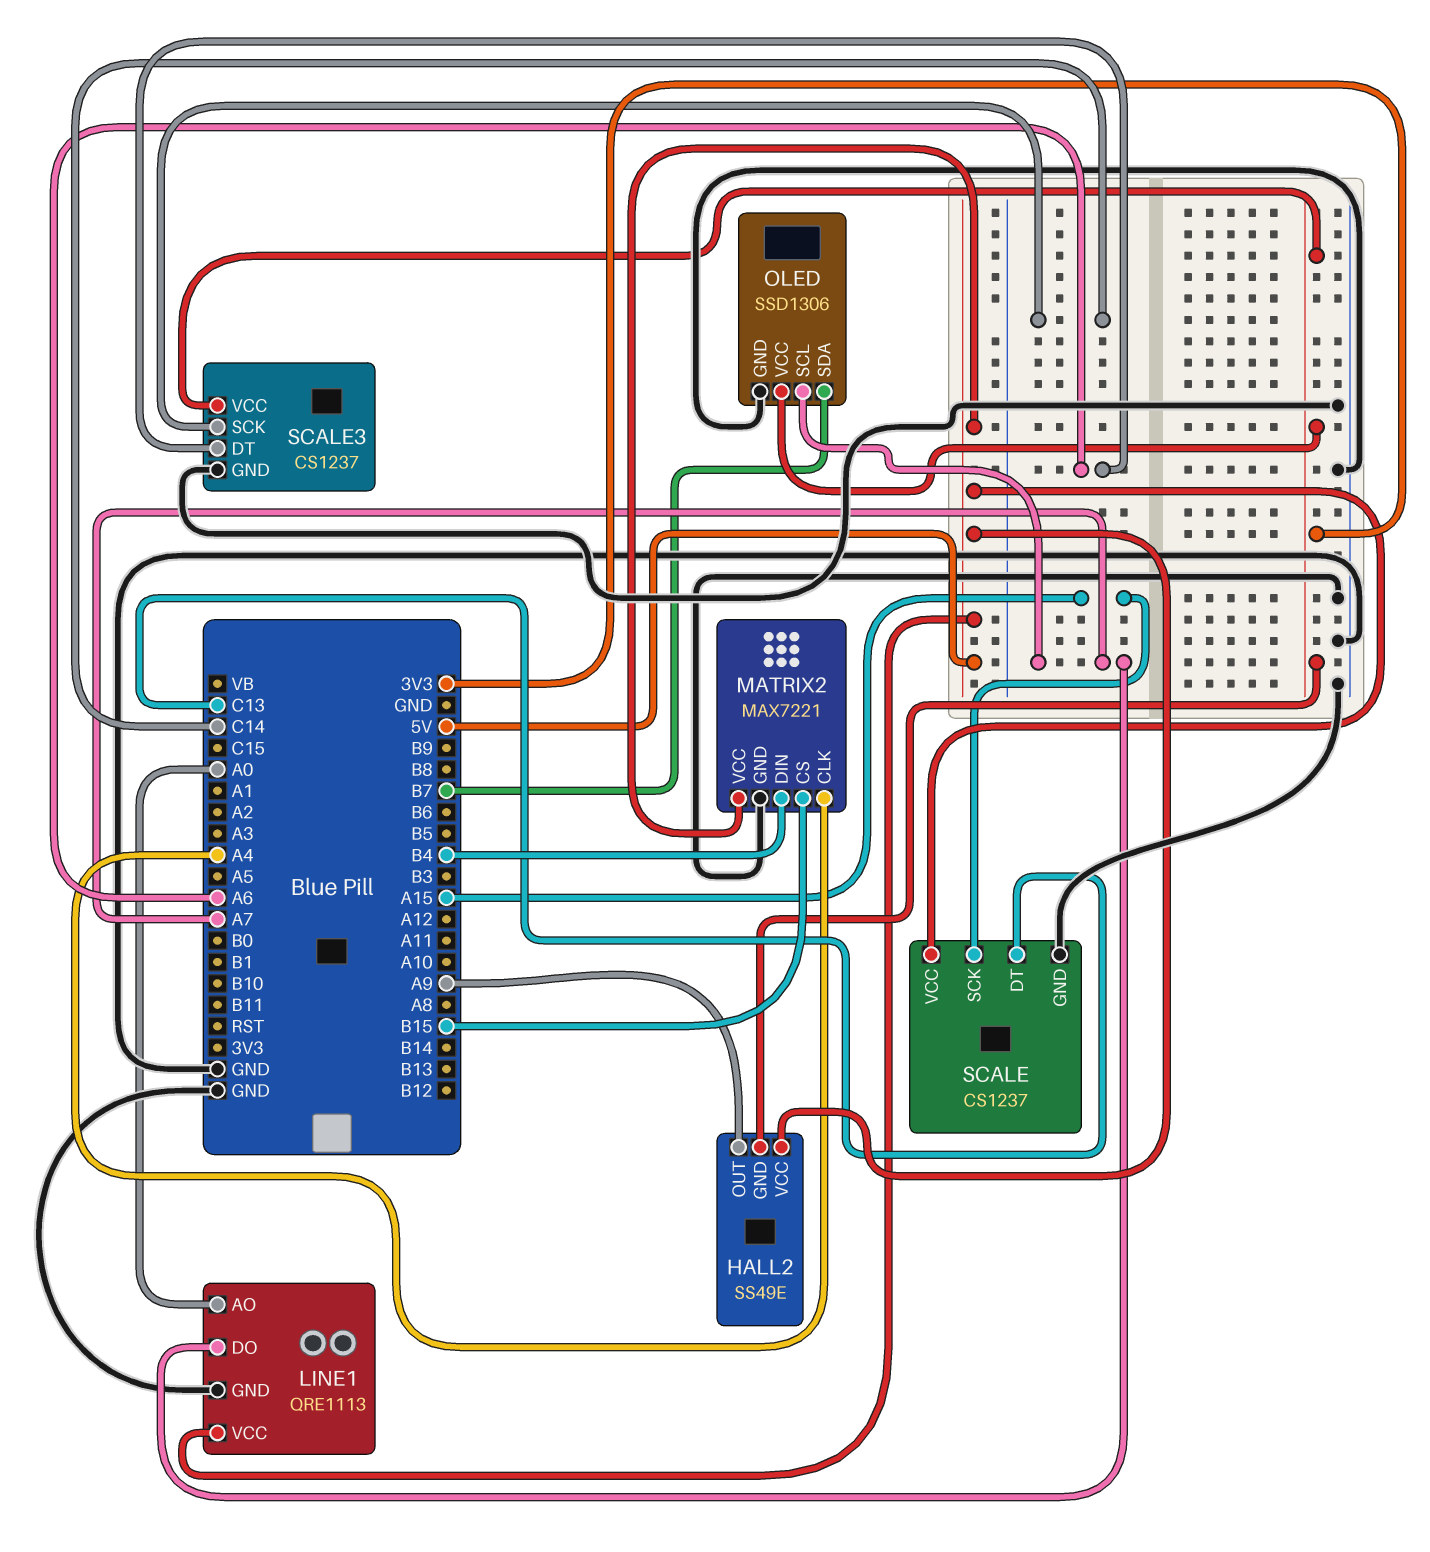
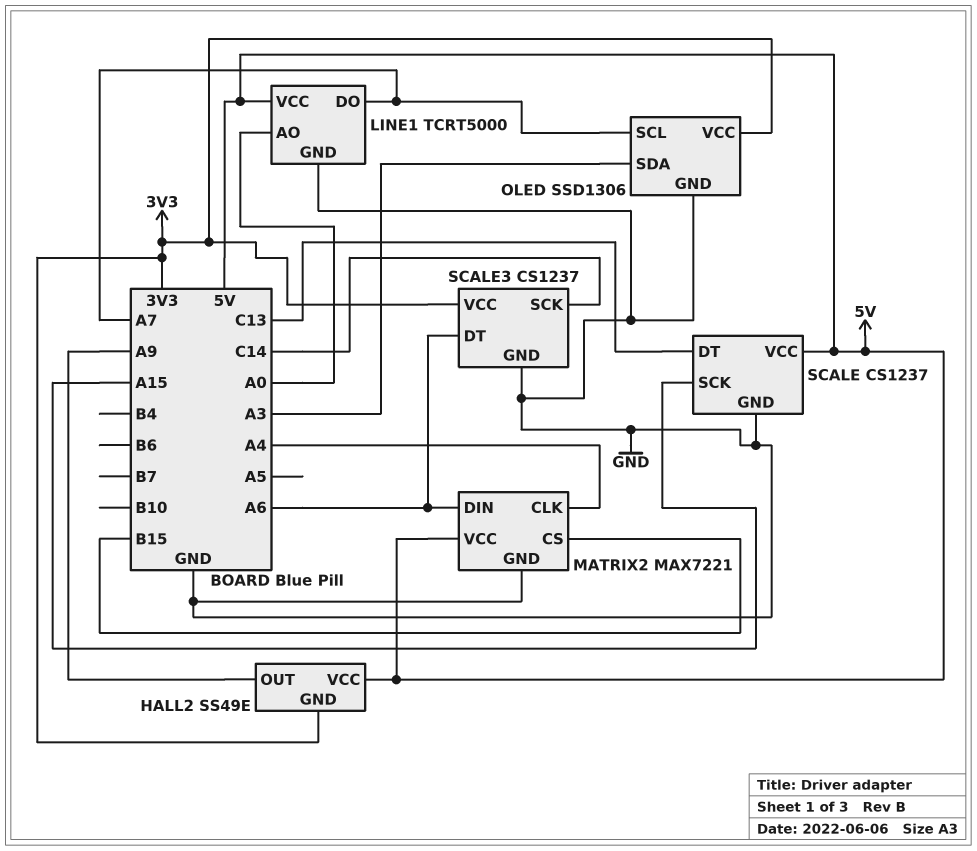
LINE1: QRE1113 -> TCRT5000
MATRIX2 pin DIN: B4 -> A6
OLED pin SDA: B7 -> A3

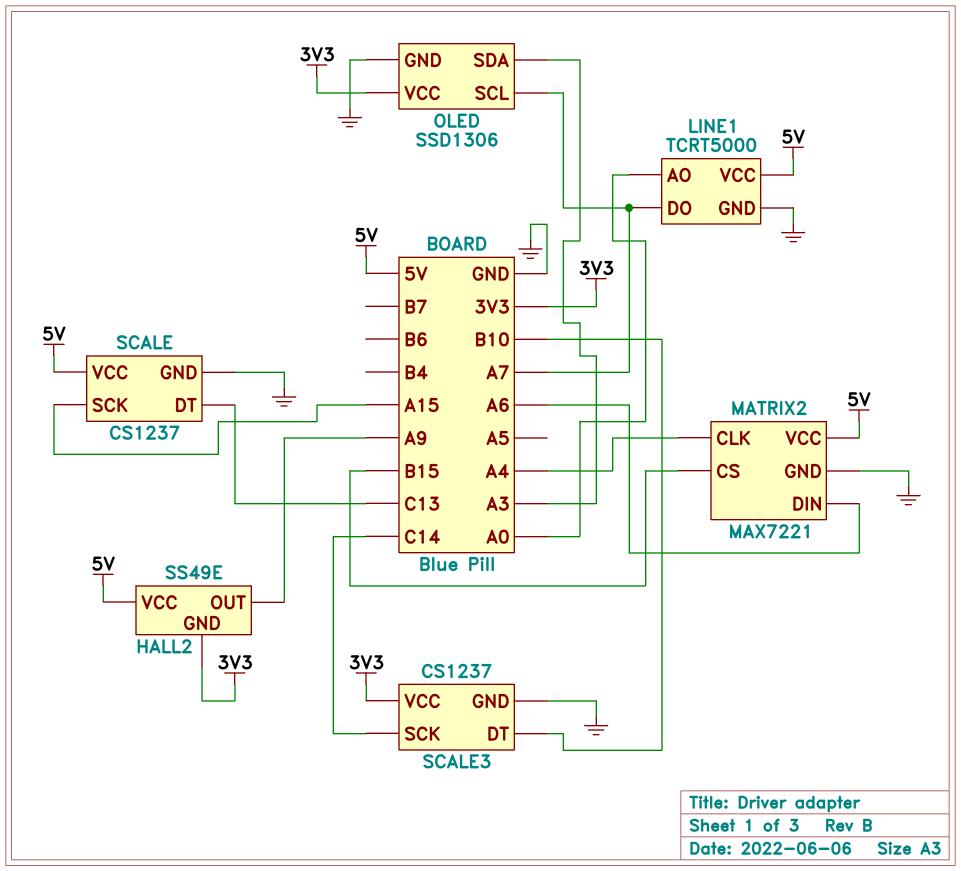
SCALE3 pin DT: A6 -> B10

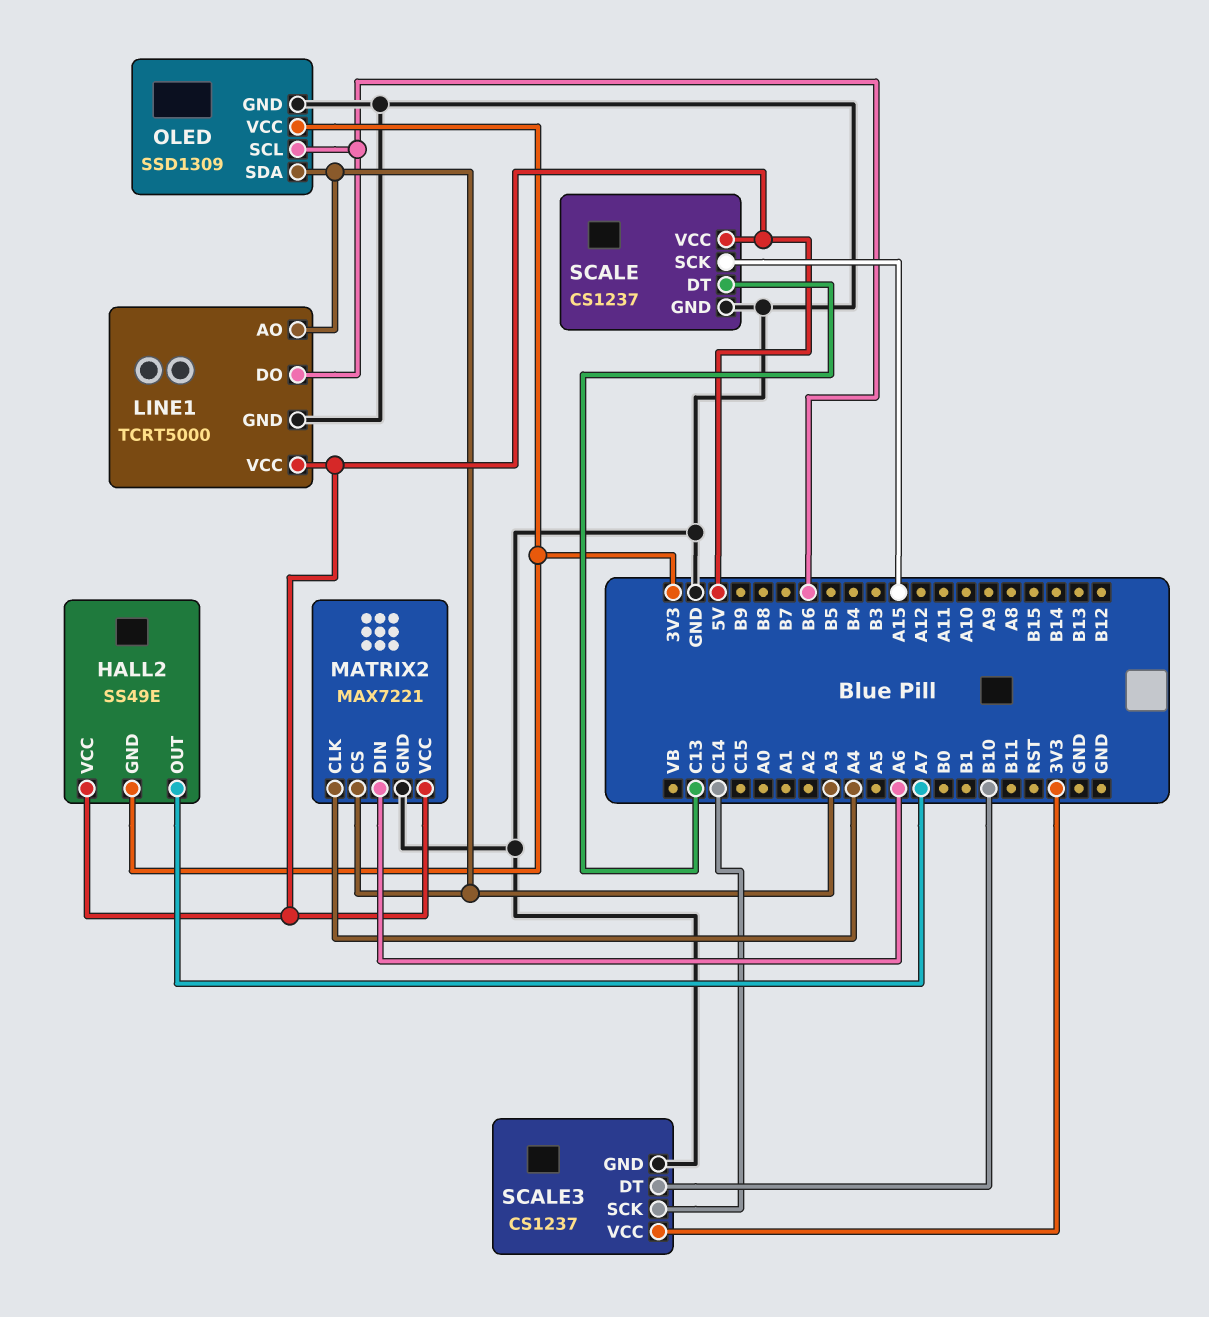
HALL2 pin OUT: A9 -> A7
LINE1 pin AO: A0 -> A3
LINE1 pin DO: A7 -> B6
MATRIX2 pin CS: B15 -> A3
OLED: SSD1306 -> SSD1309
OLED pin SCL: A7 -> B6

